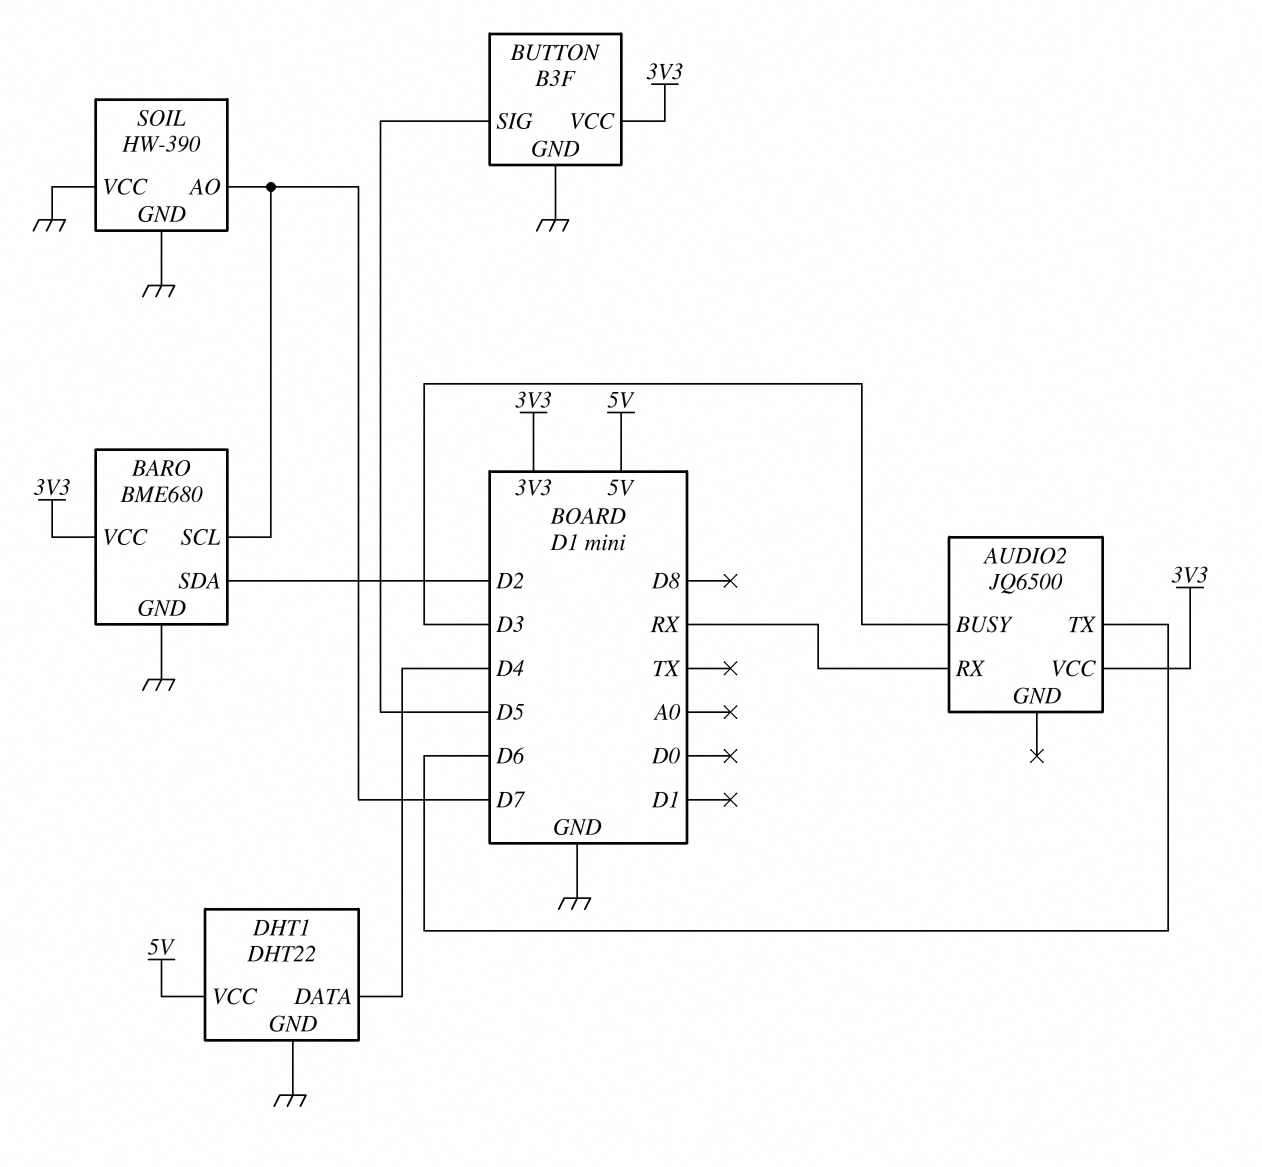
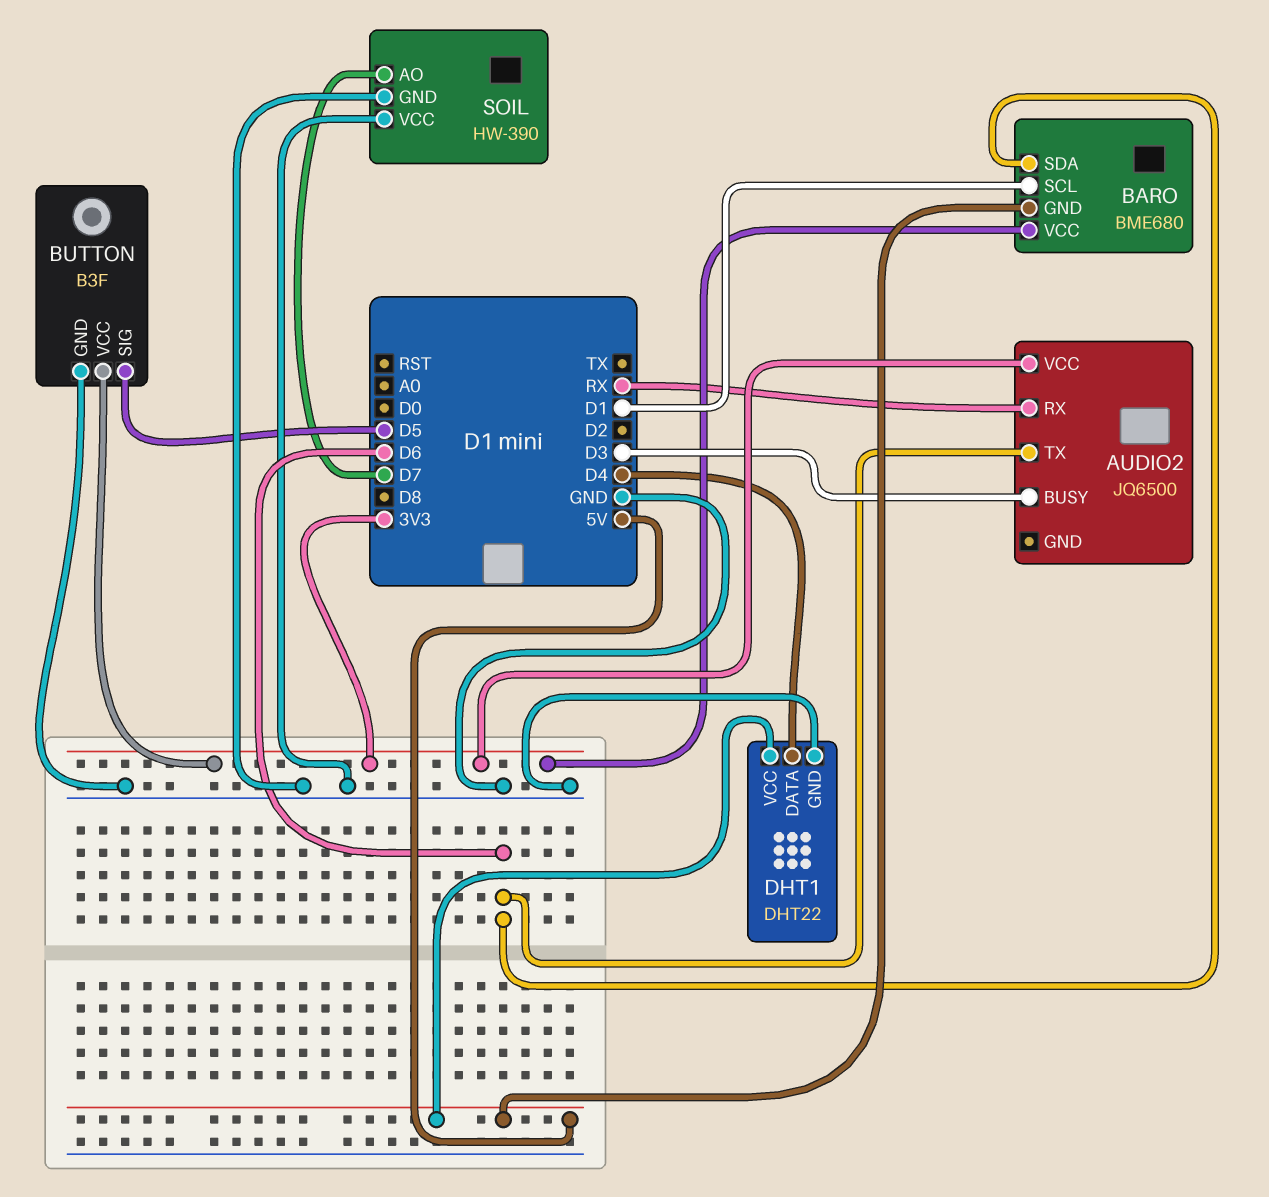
BARO pin GND: GND -> 5V
BARO pin SCL: D7 -> D1
BARO pin SDA: D2 -> D6

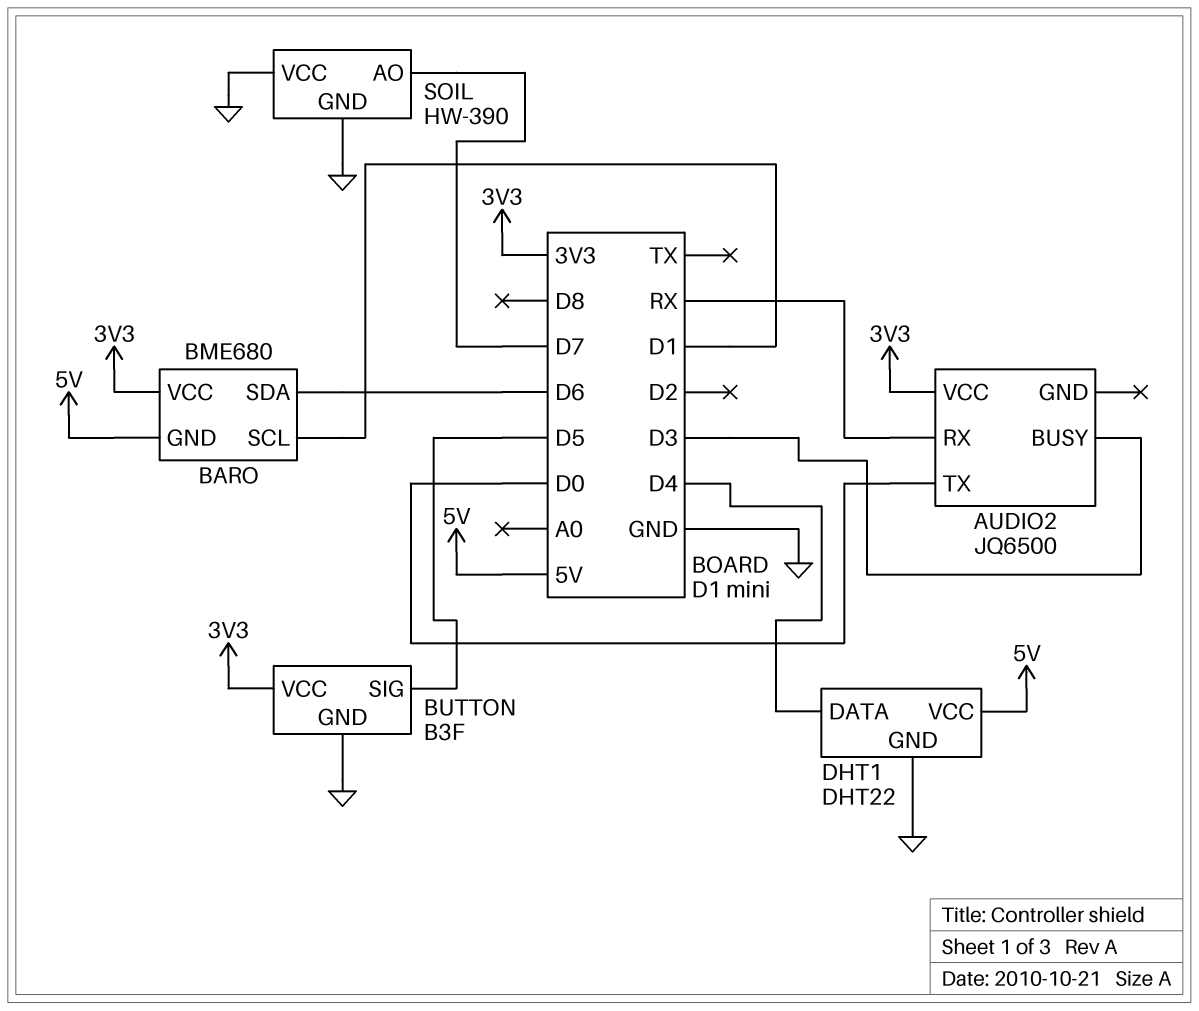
AUDIO2 pin TX: D6 -> D0

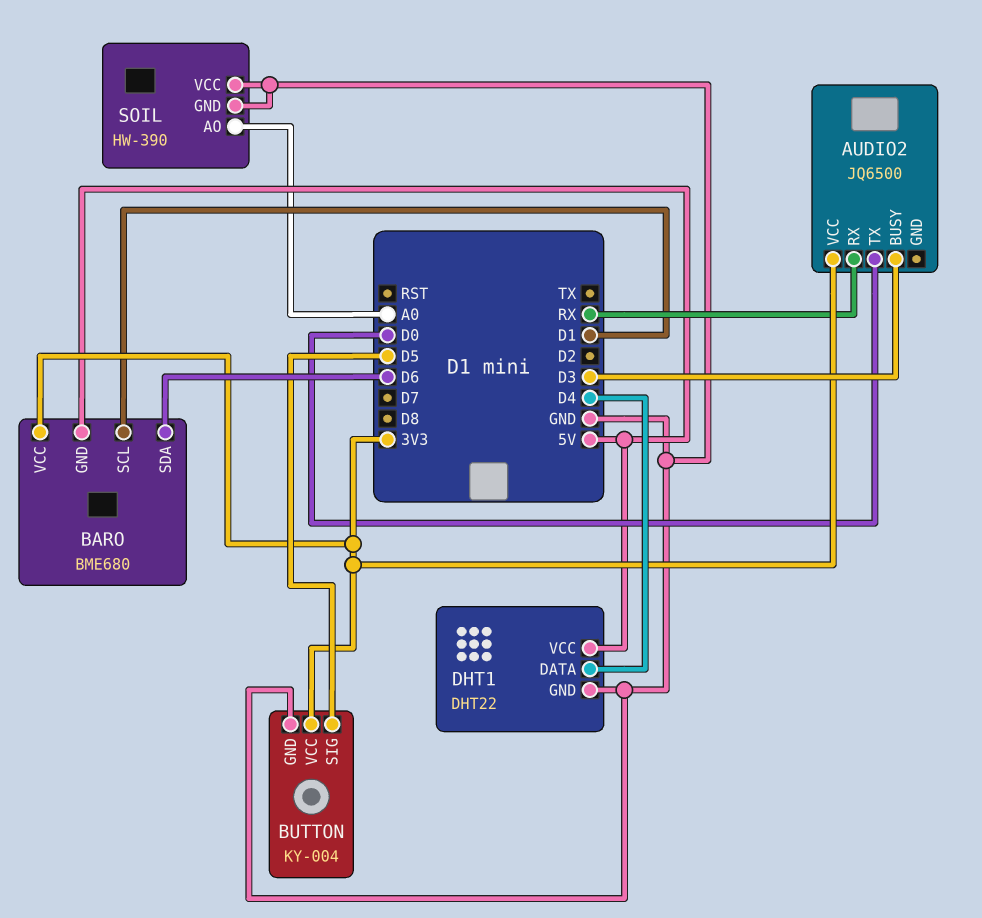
BUTTON: B3F -> KY-004
SOIL pin AO: D7 -> A0

